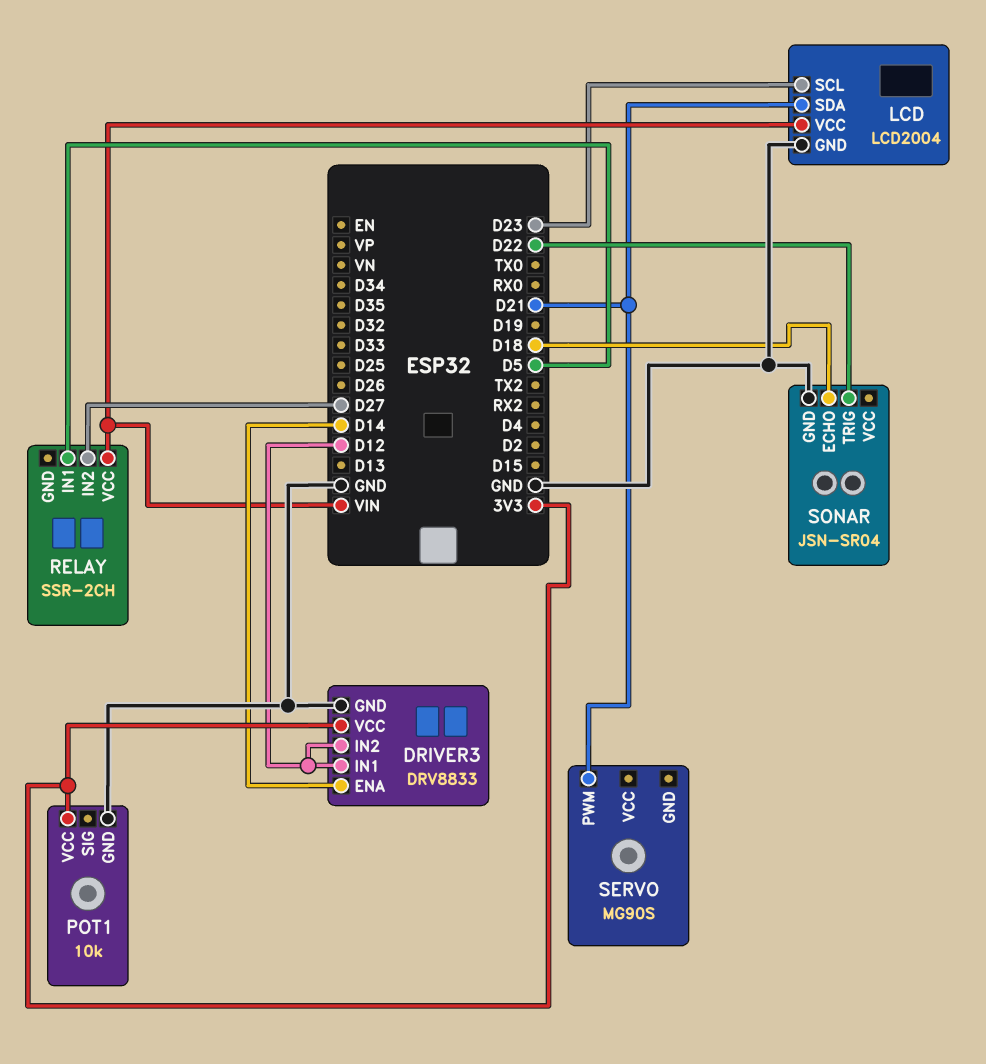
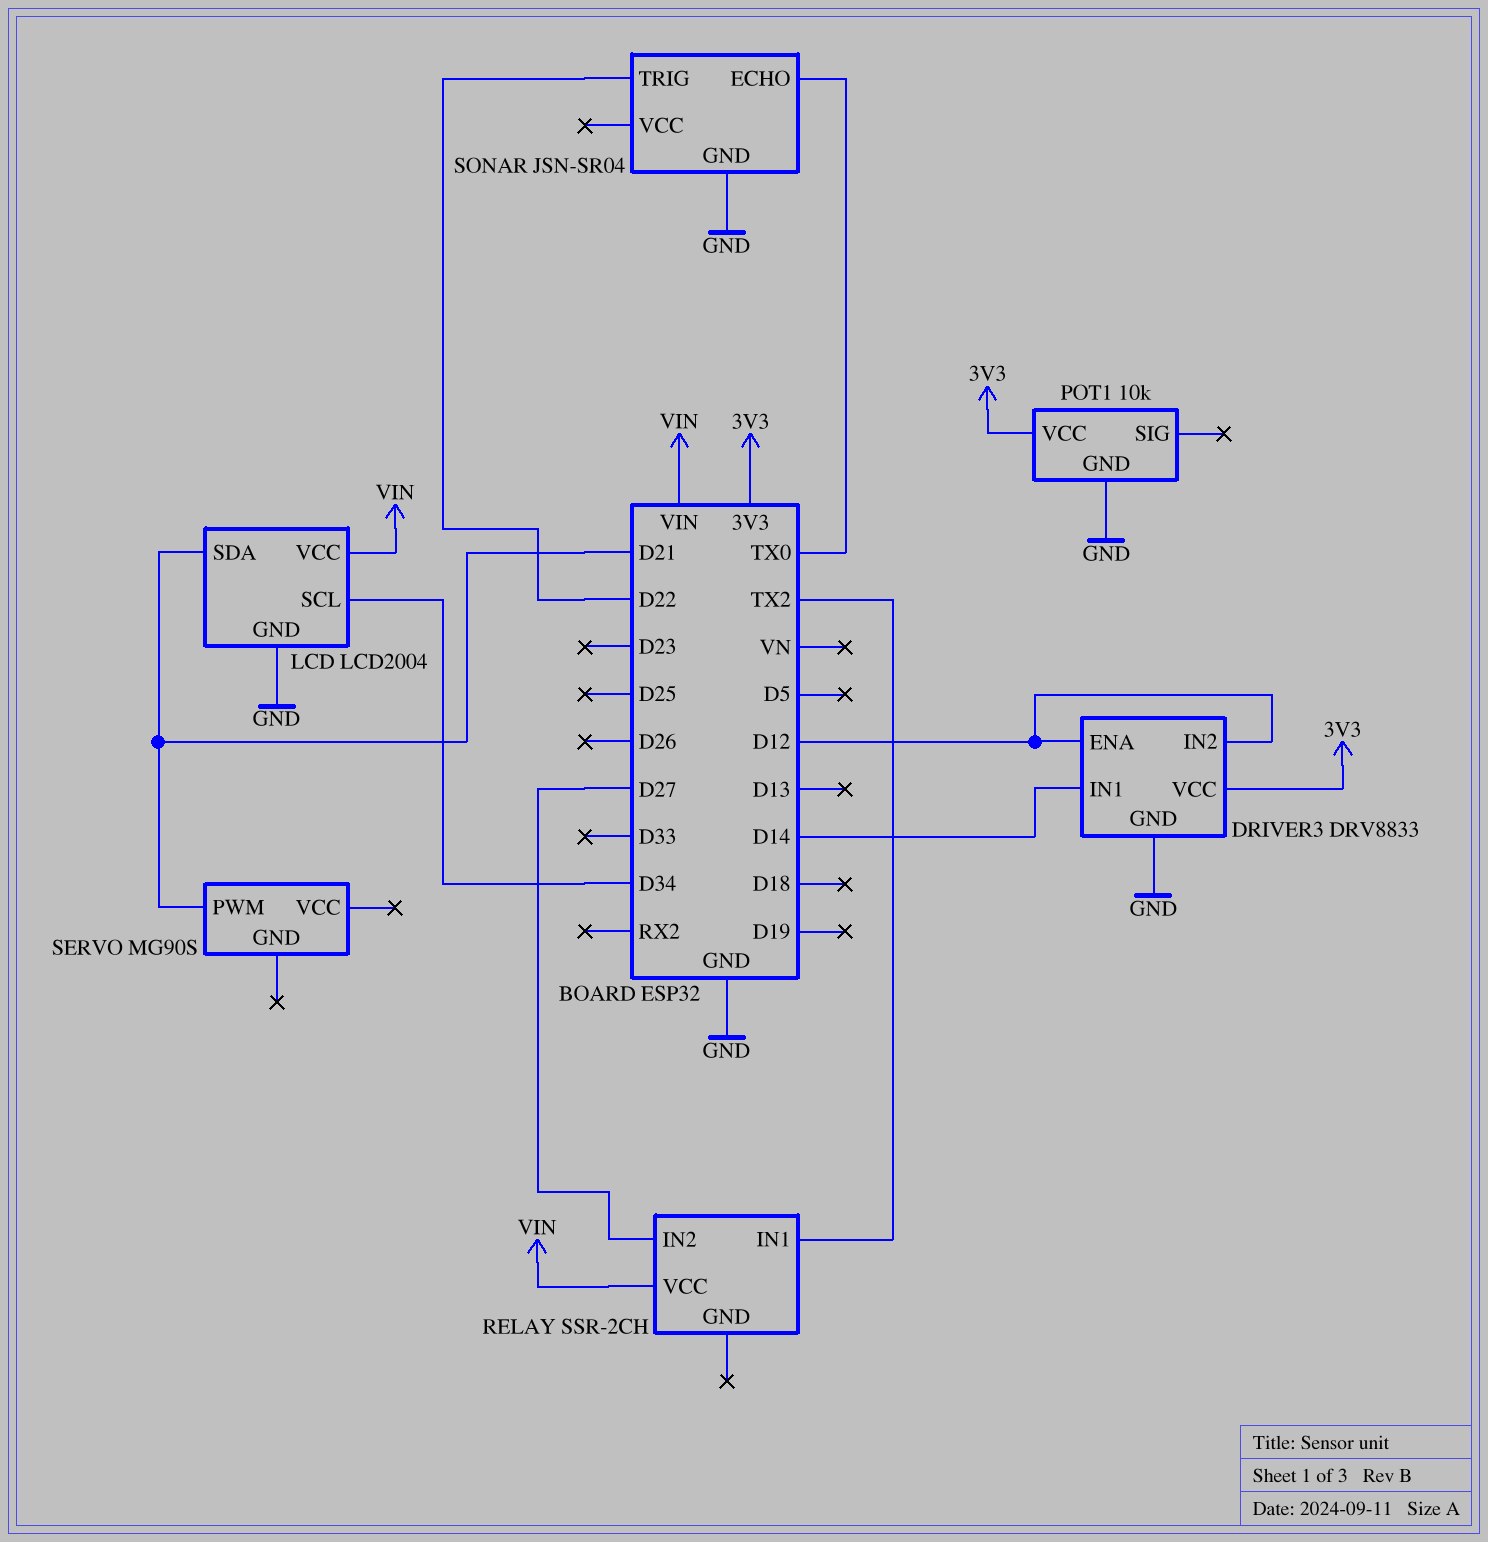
DRIVER3 pin ENA: D14 -> D12
DRIVER3 pin IN1: D12 -> D14
LCD pin SCL: D23 -> D34
RELAY pin IN1: D5 -> TX2
SONAR pin ECHO: D18 -> TX0

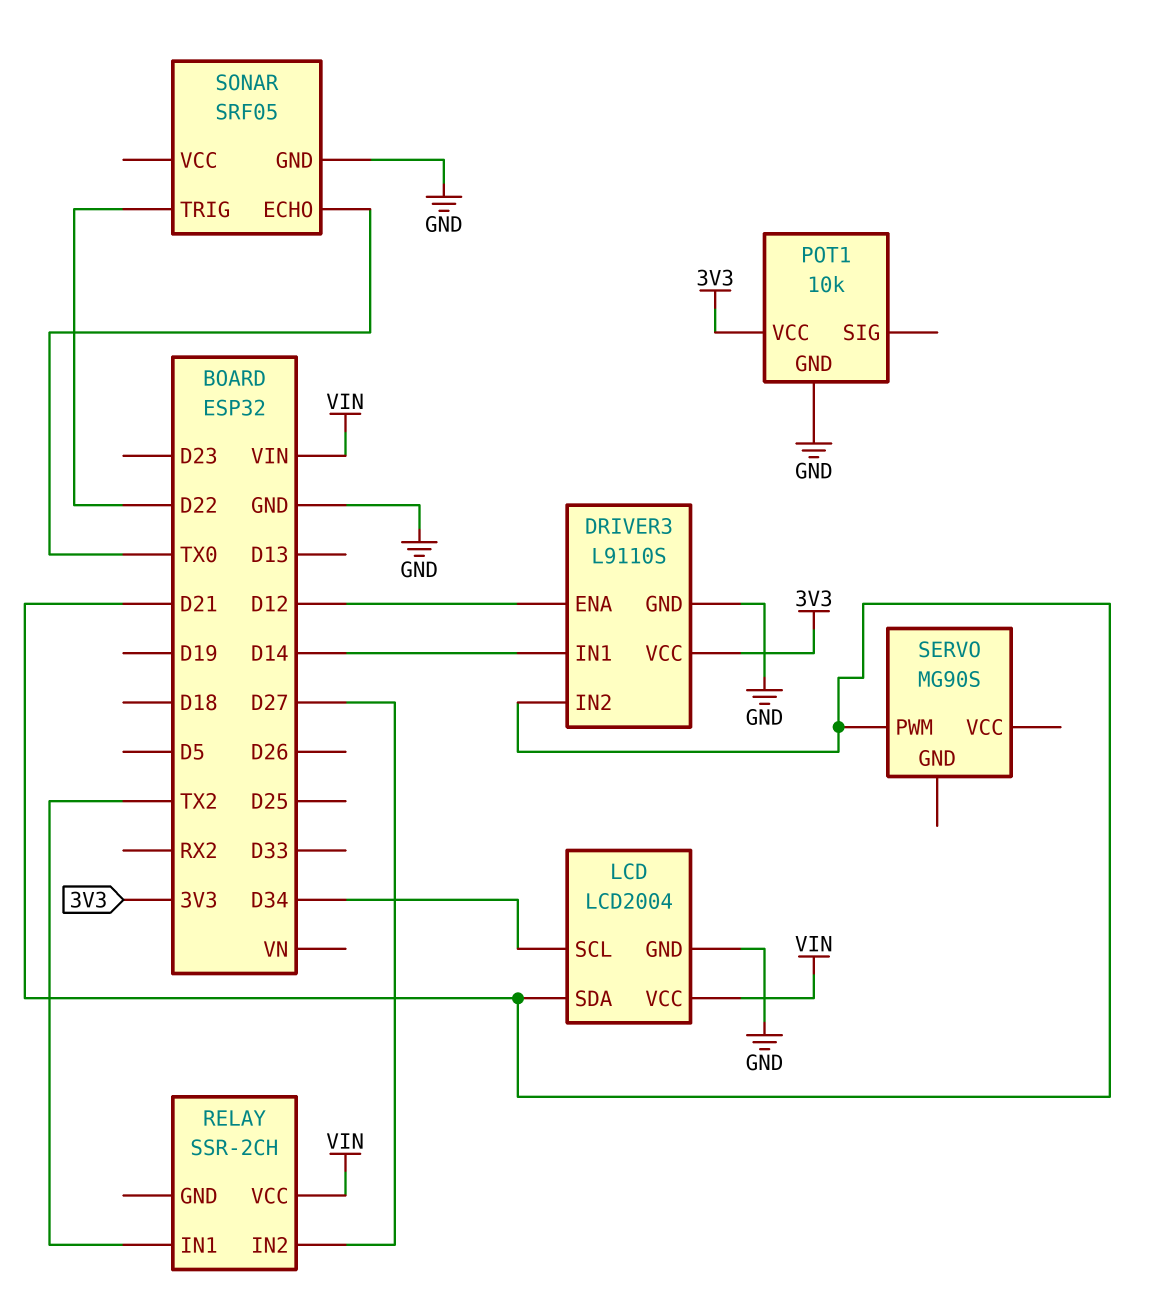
DRIVER3: DRV8833 -> L9110S
DRIVER3 pin IN2: D12 -> D21
SONAR: JSN-SR04 -> SRF05

